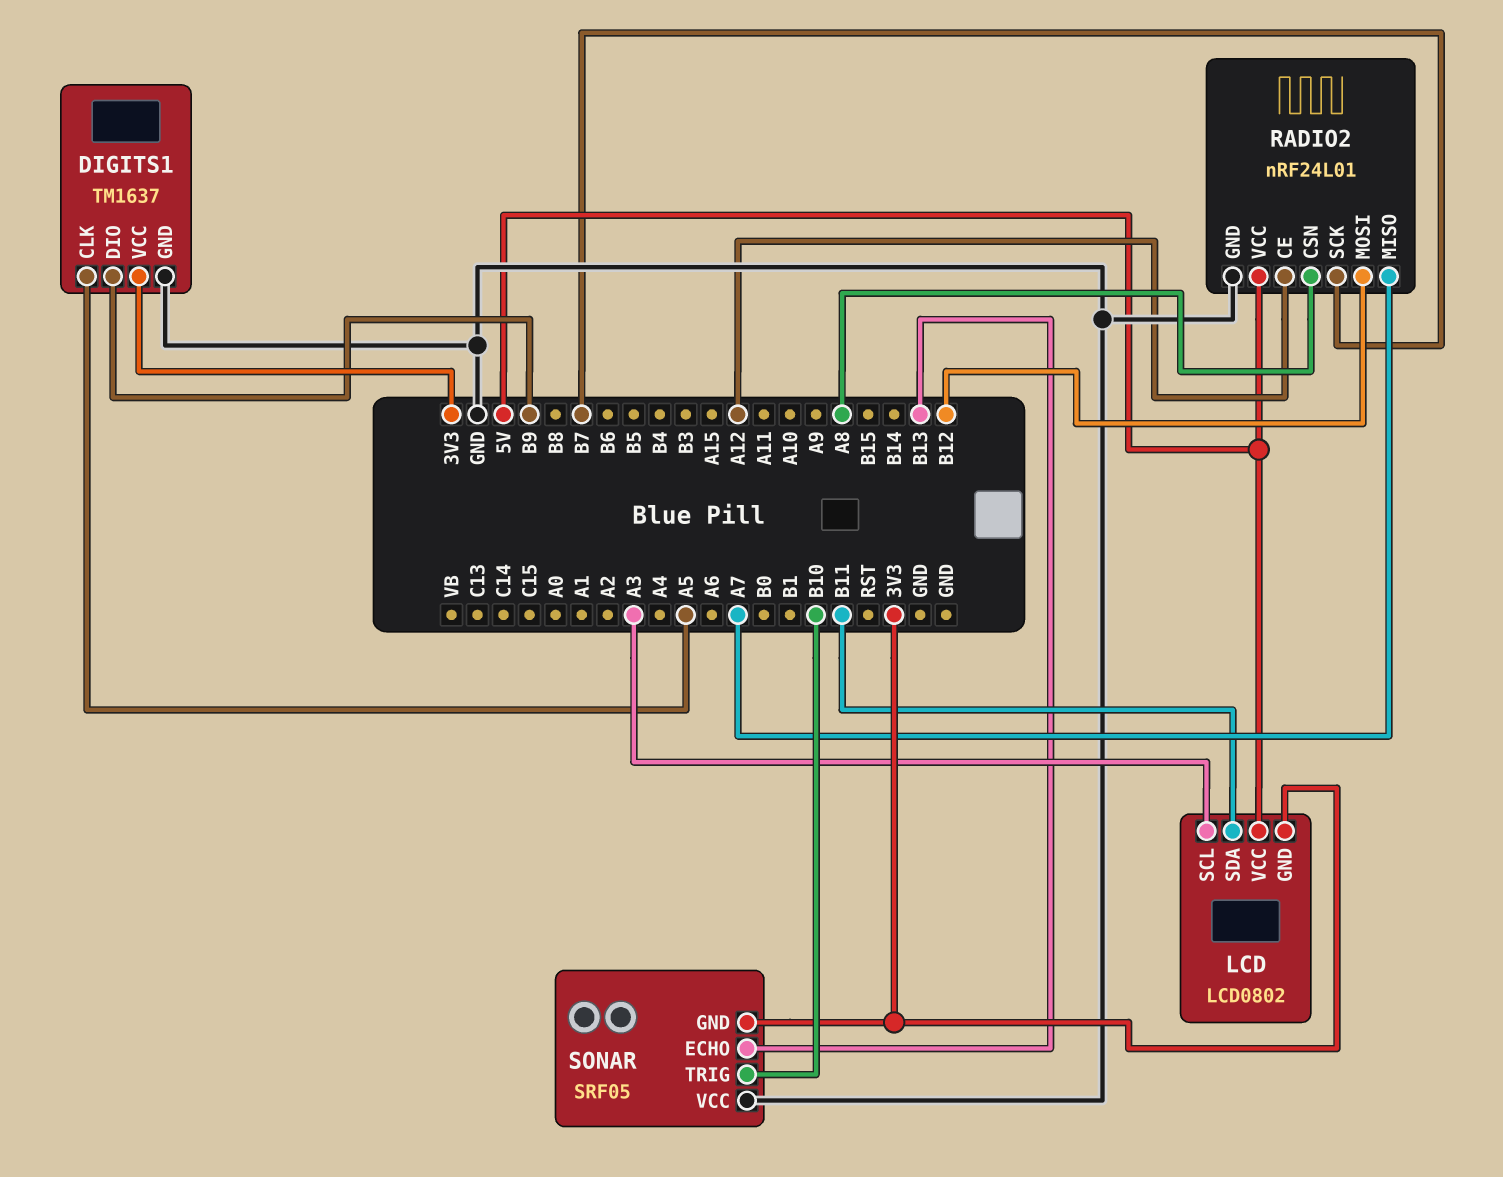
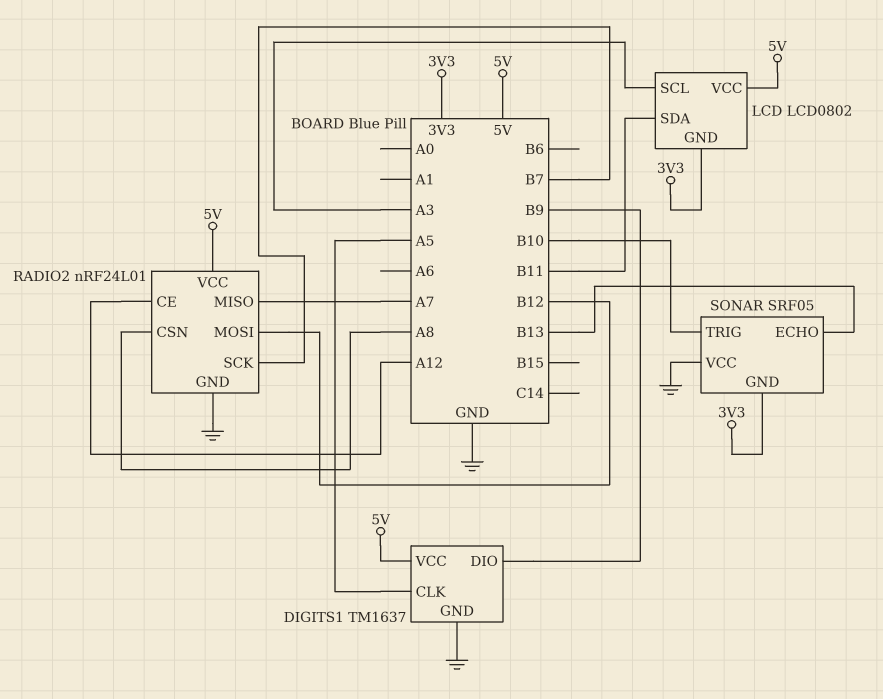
DIGITS1 pin VCC: 3V3 -> 5V

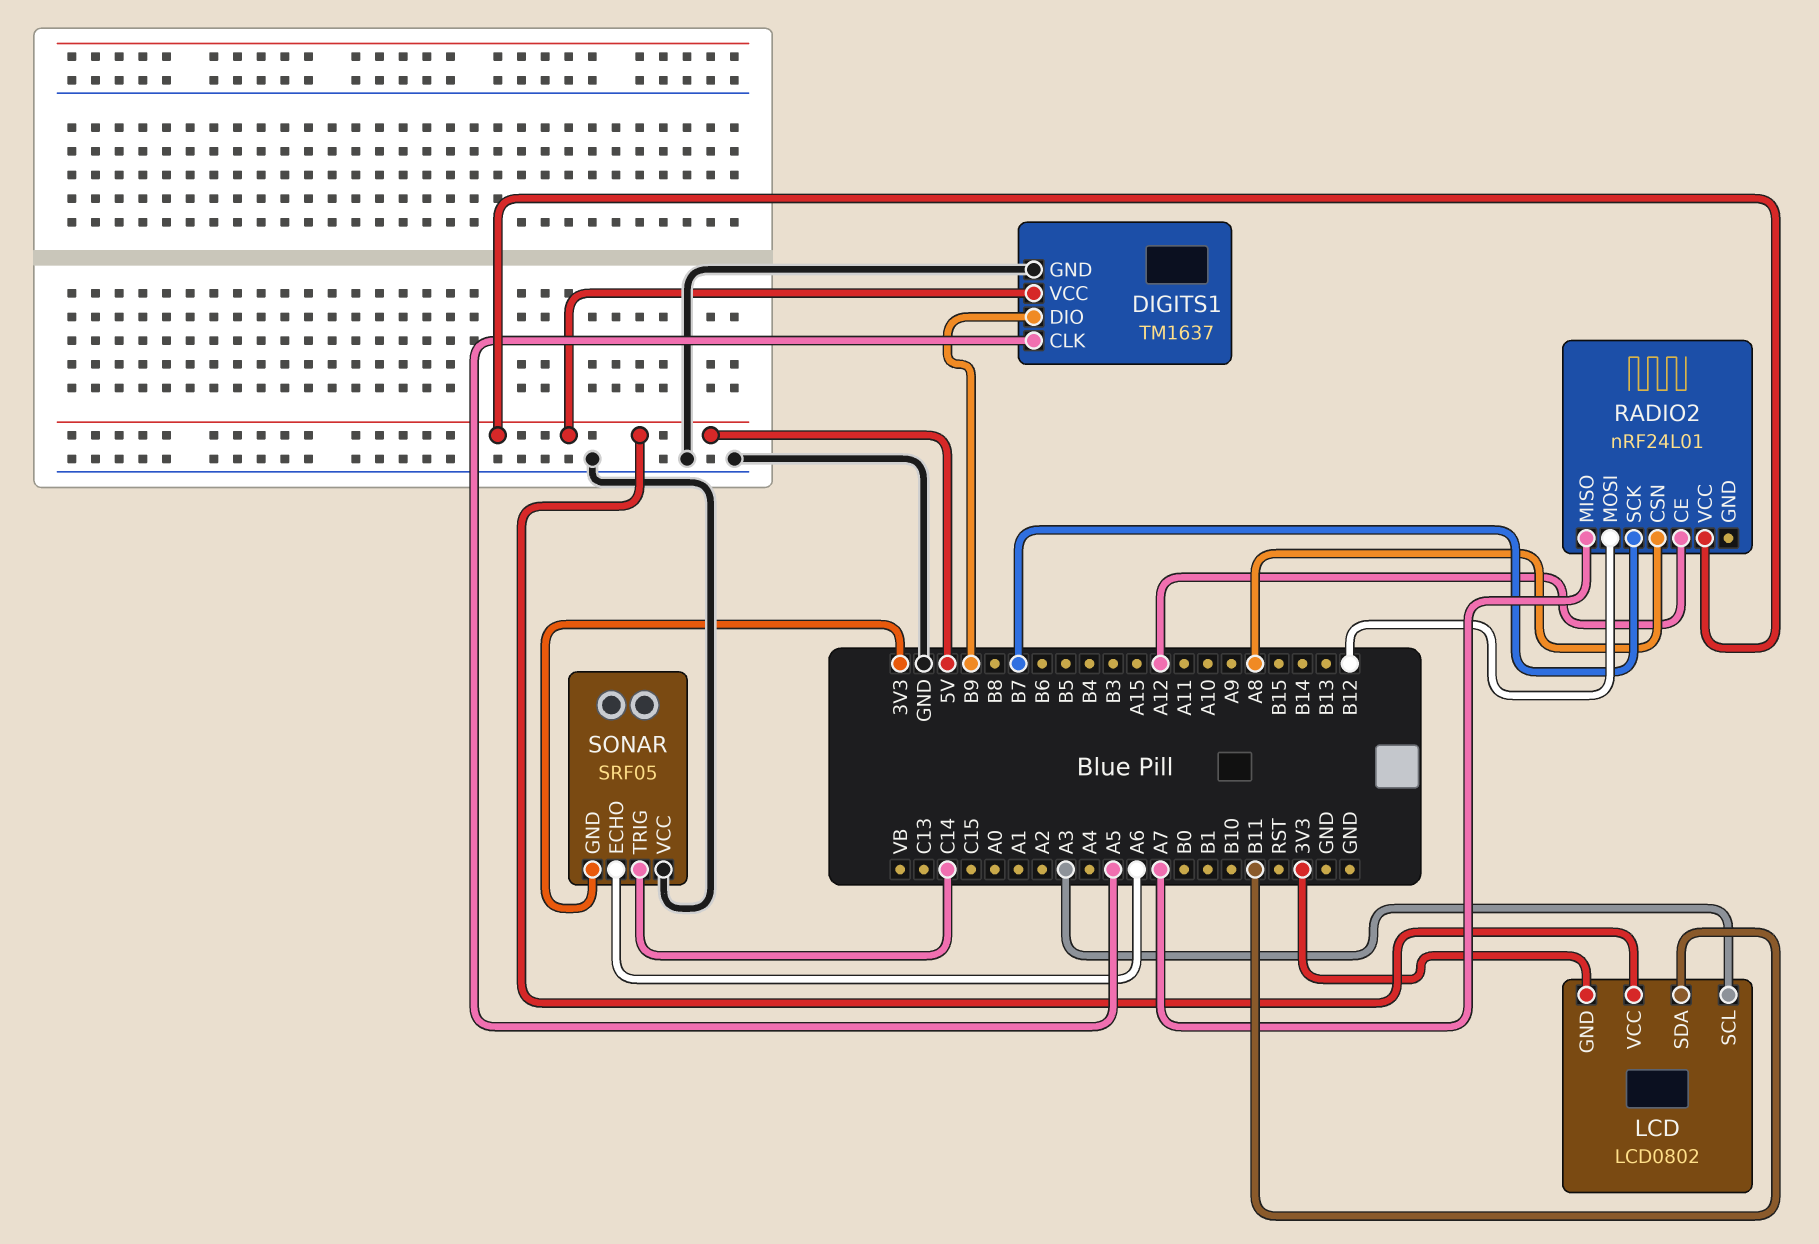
RADIO2 pin GND: GND -> none
SONAR pin ECHO: B13 -> A6
SONAR pin TRIG: B10 -> C14

